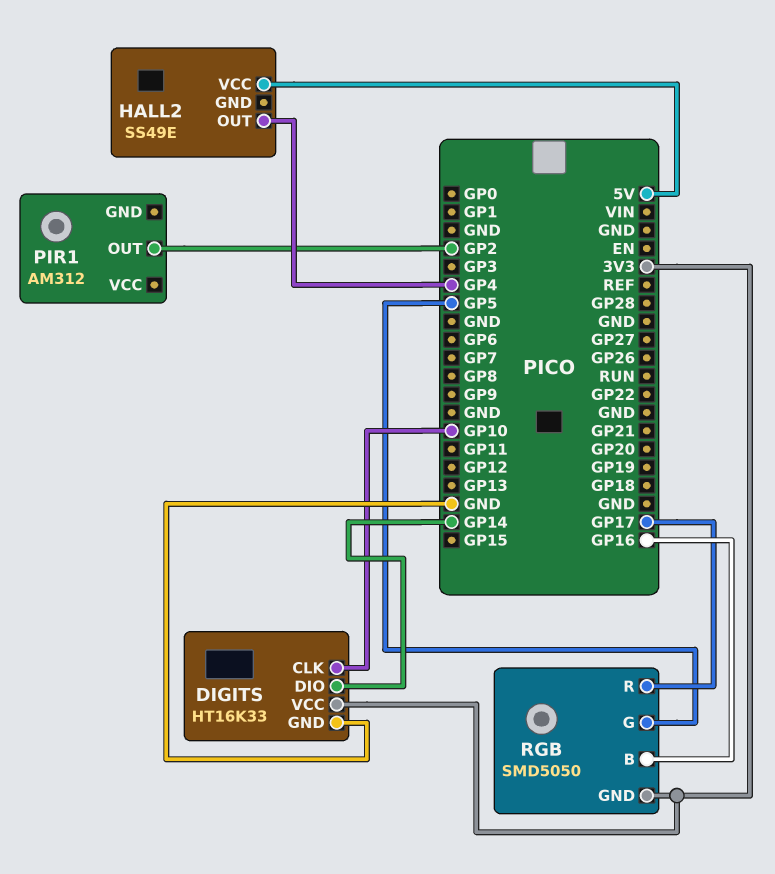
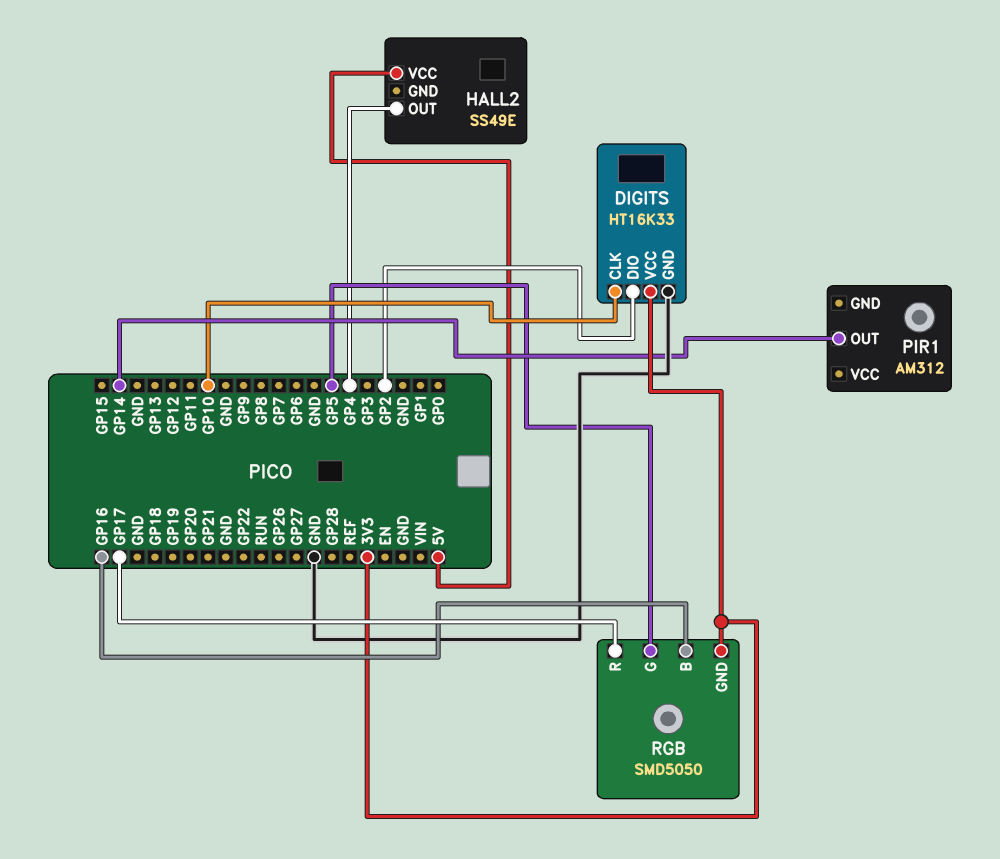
DIGITS pin DIO: GP14 -> GP2
PIR1 pin OUT: GP2 -> GP14

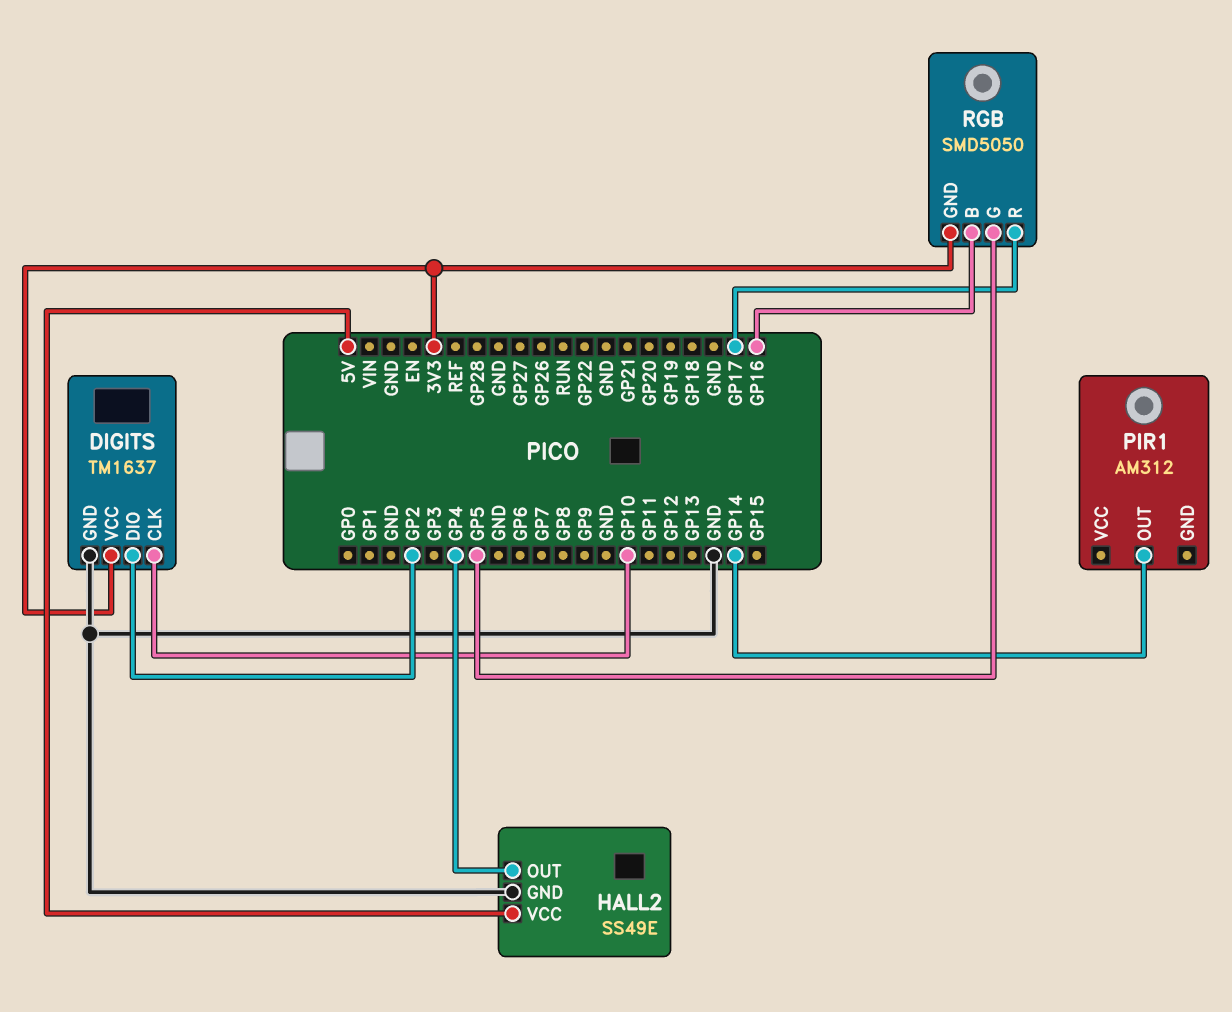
DIGITS: HT16K33 -> TM1637
HALL2 pin GND: none -> GND

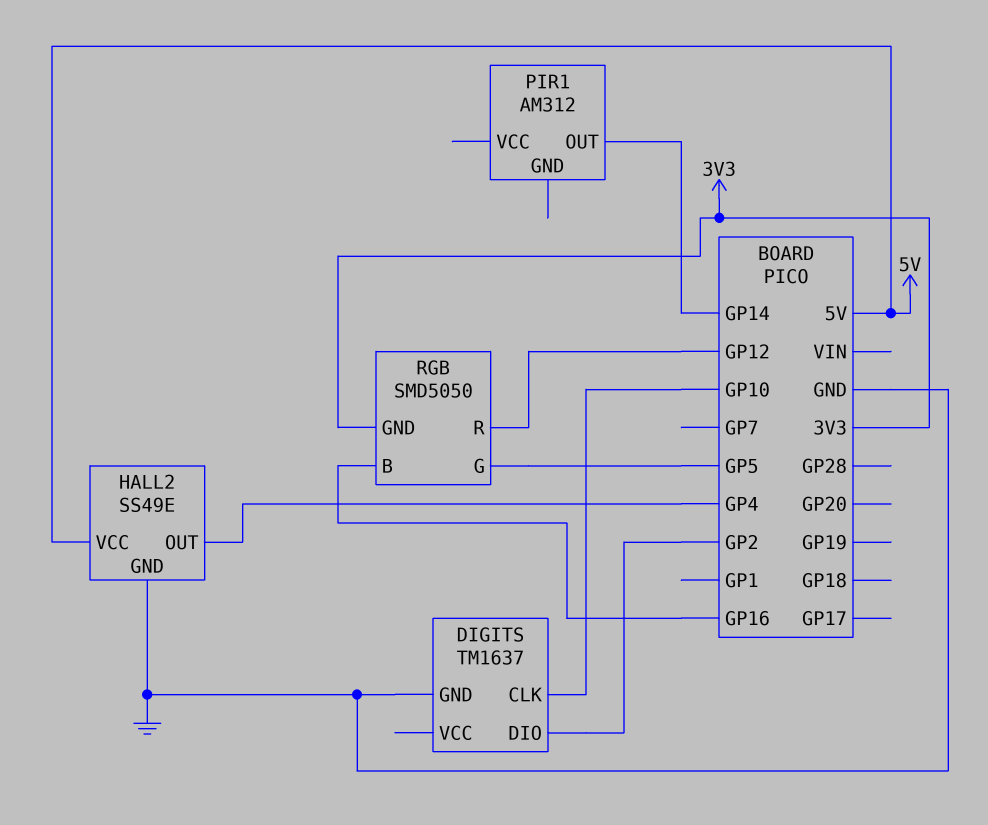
DIGITS pin VCC: 3V3 -> none
RGB pin R: GP17 -> GP12

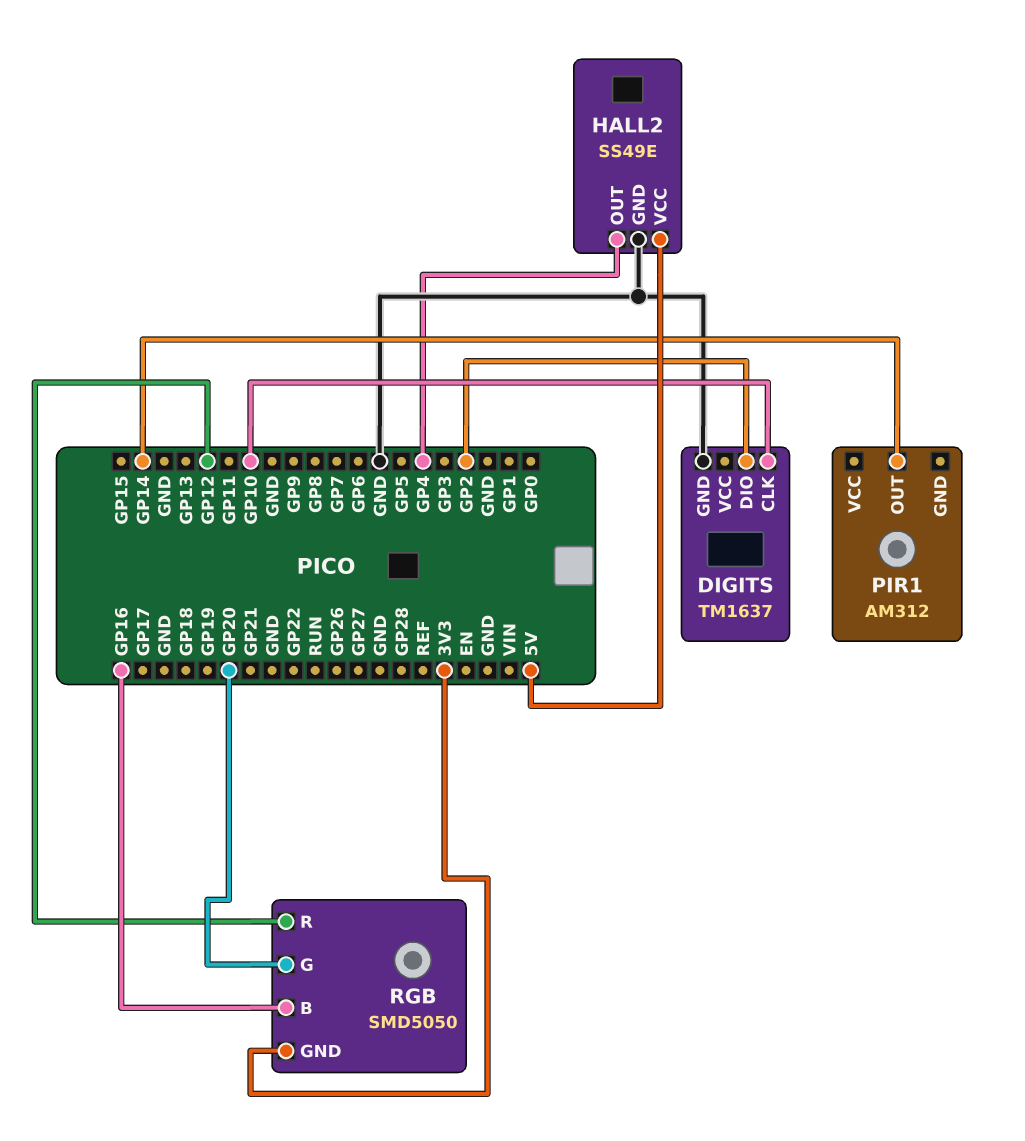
RGB pin G: GP5 -> GP20

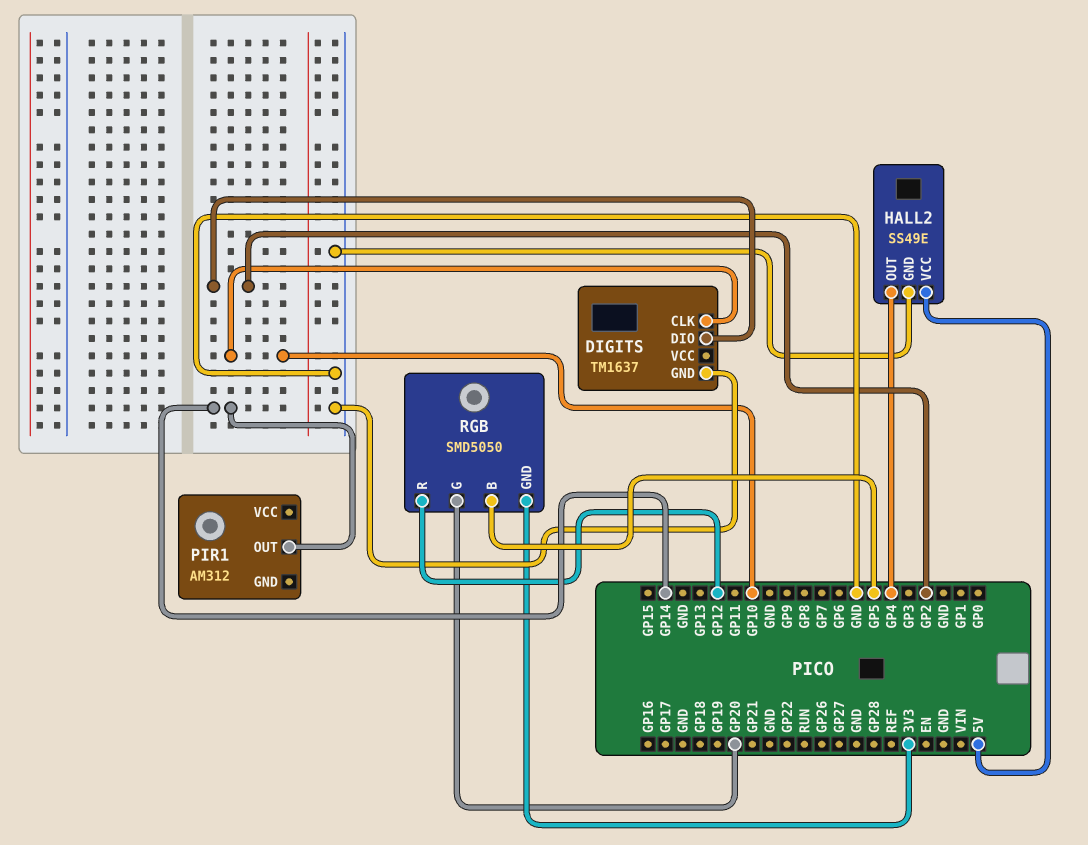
RGB pin B: GP16 -> GP5

